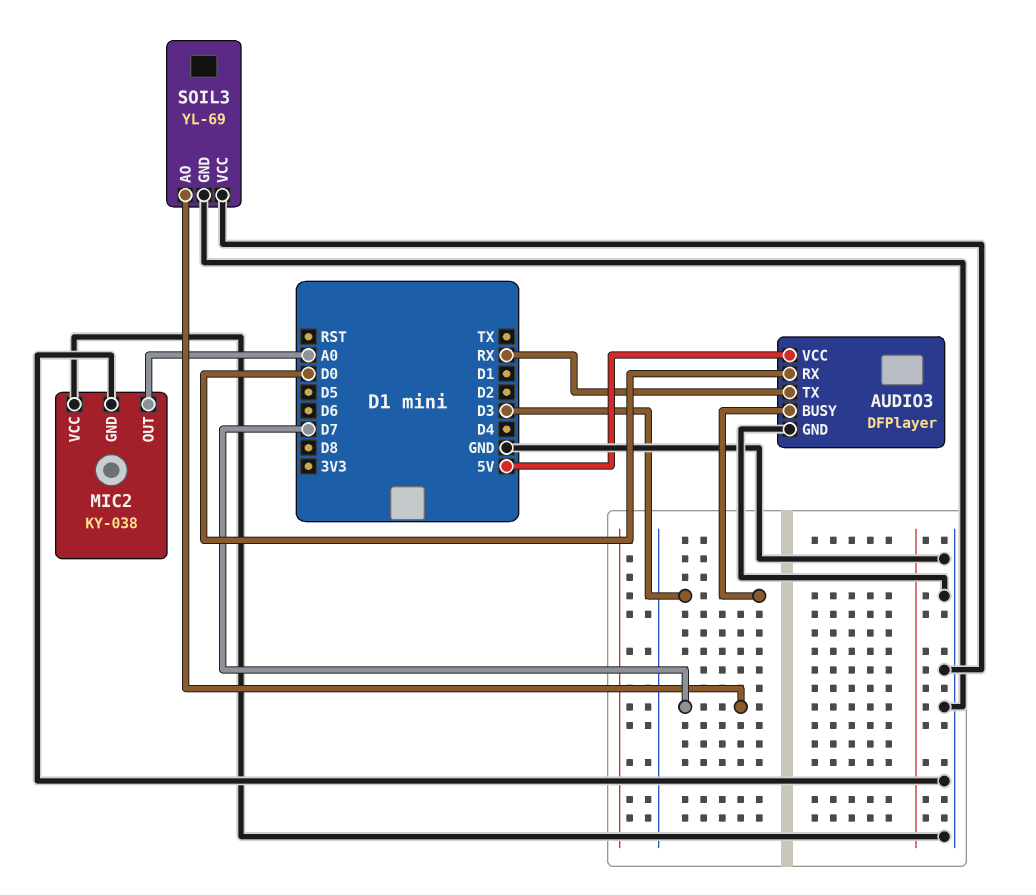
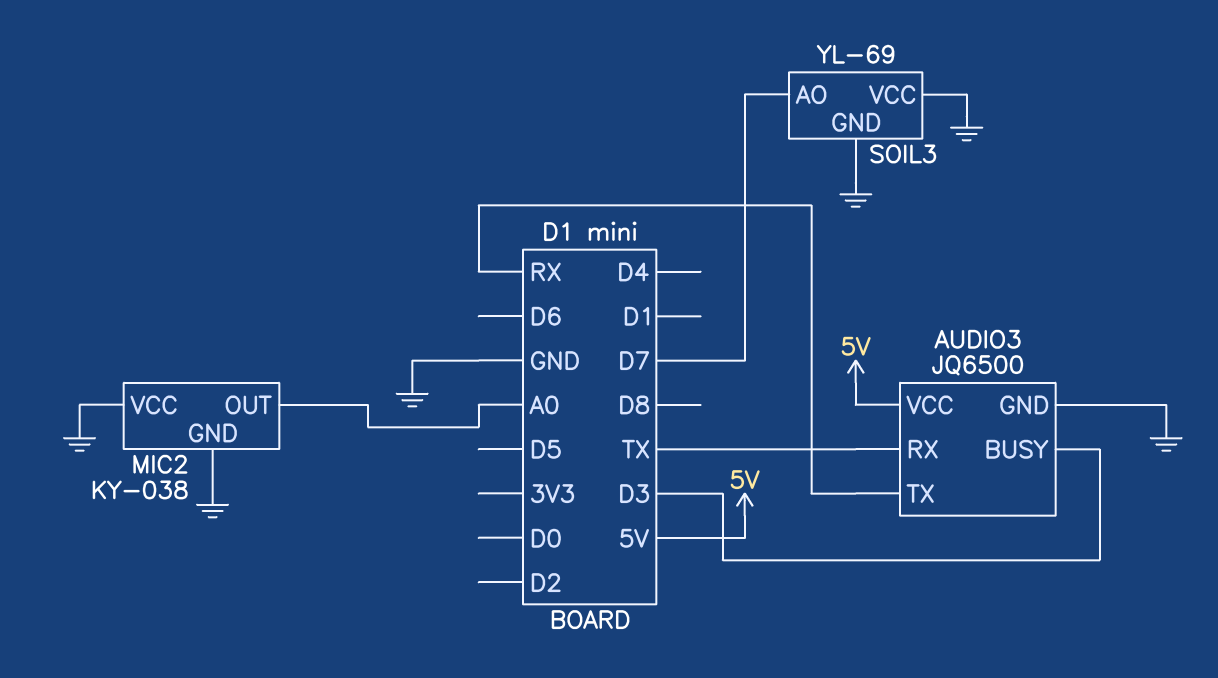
AUDIO3: DFPlayer -> JQ6500
AUDIO3 pin RX: D0 -> TX

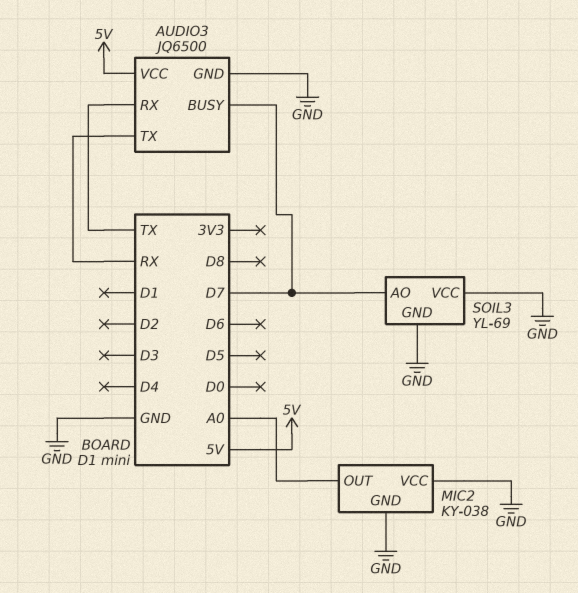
AUDIO3 pin BUSY: D3 -> D7

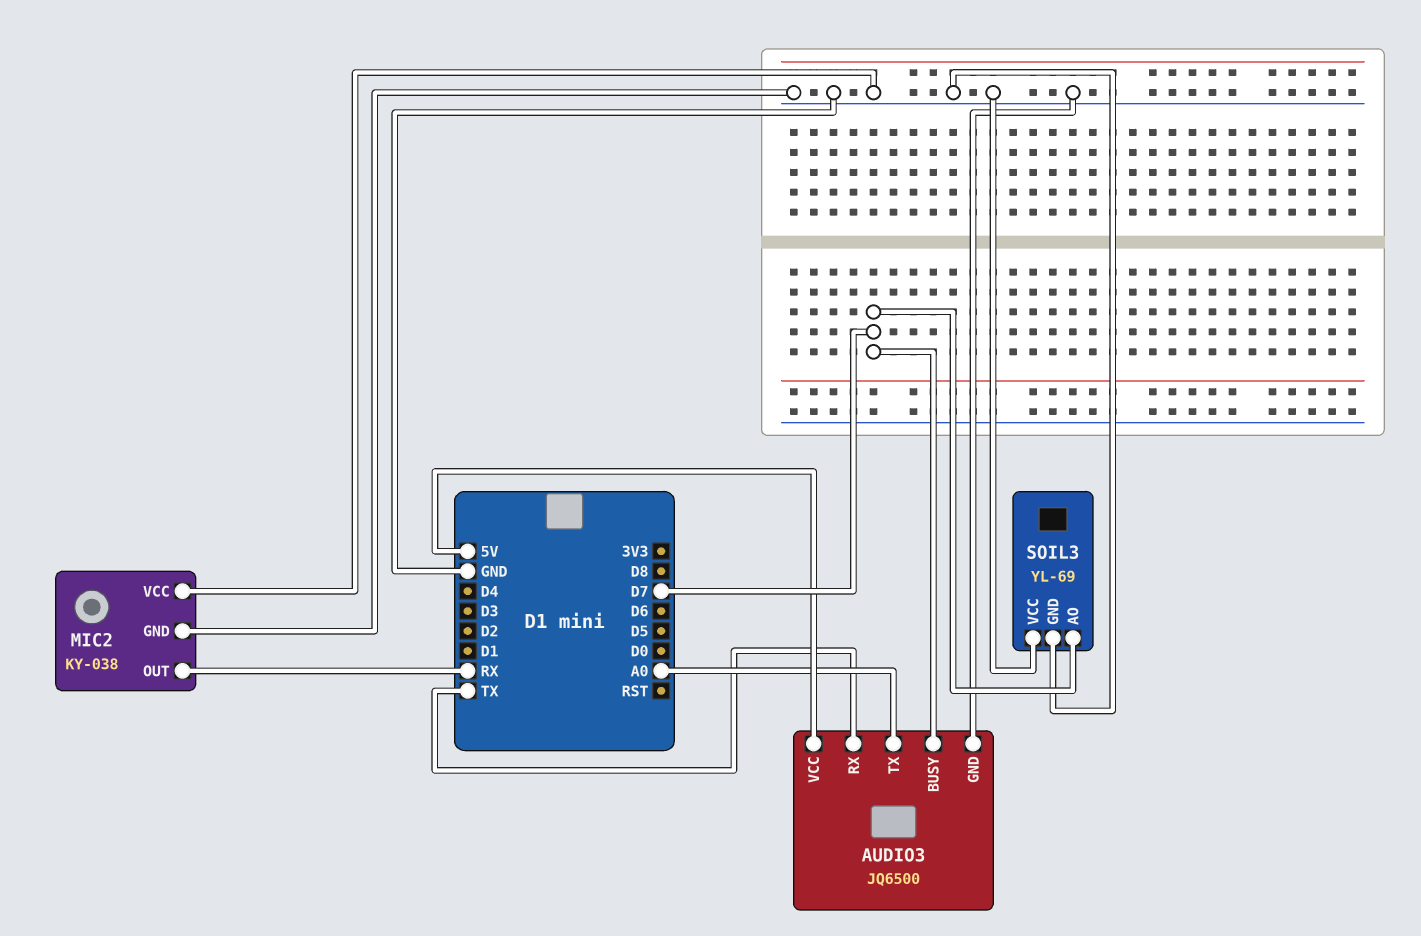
AUDIO3 pin TX: RX -> A0
MIC2 pin OUT: A0 -> RX

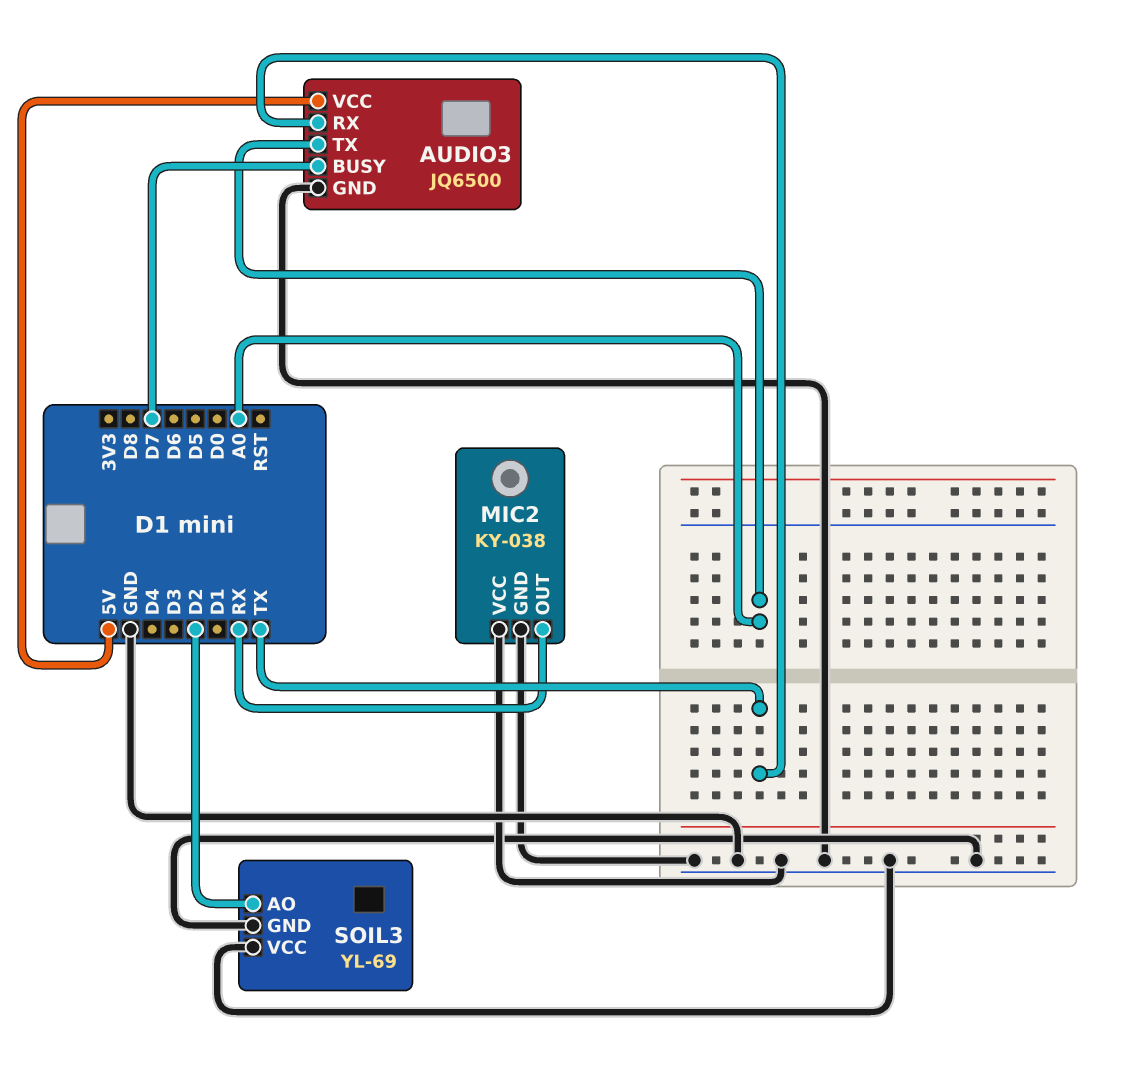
SOIL3 pin AO: D7 -> D2

